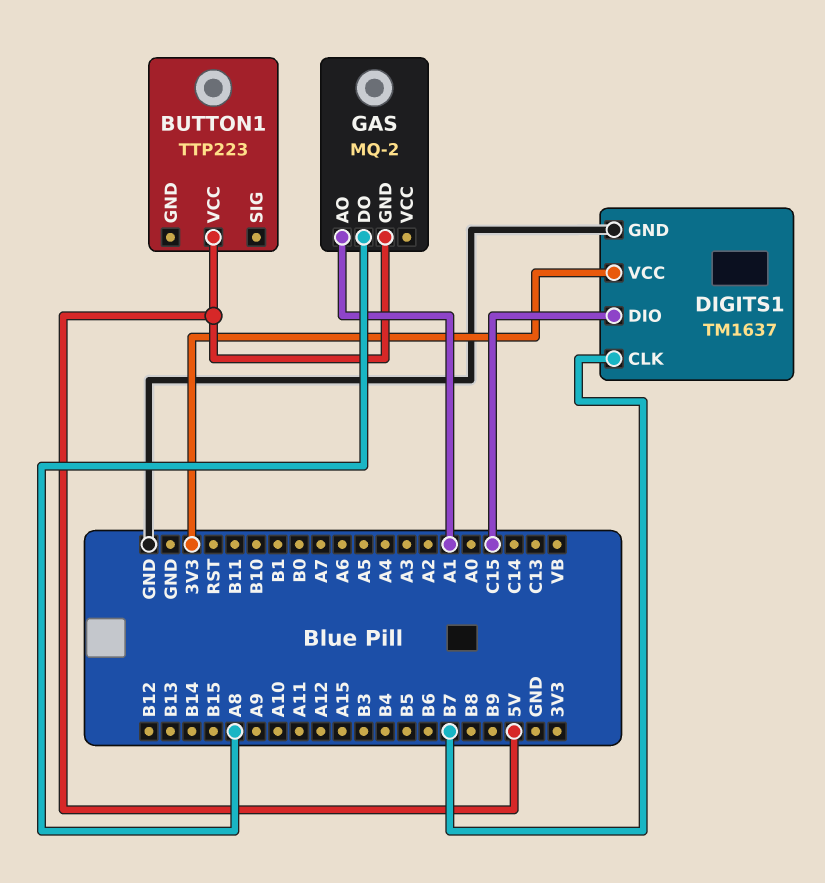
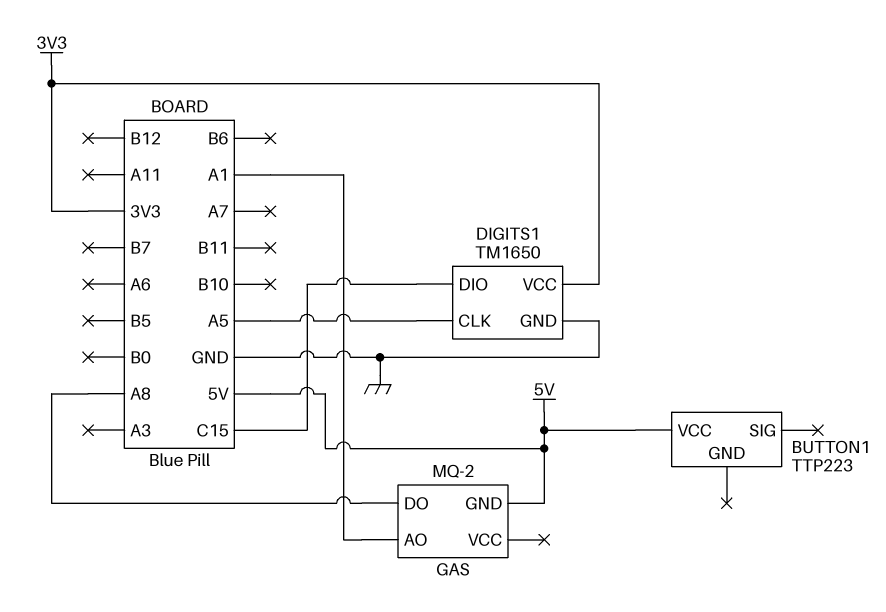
DIGITS1: TM1637 -> TM1650
DIGITS1 pin CLK: B7 -> A5

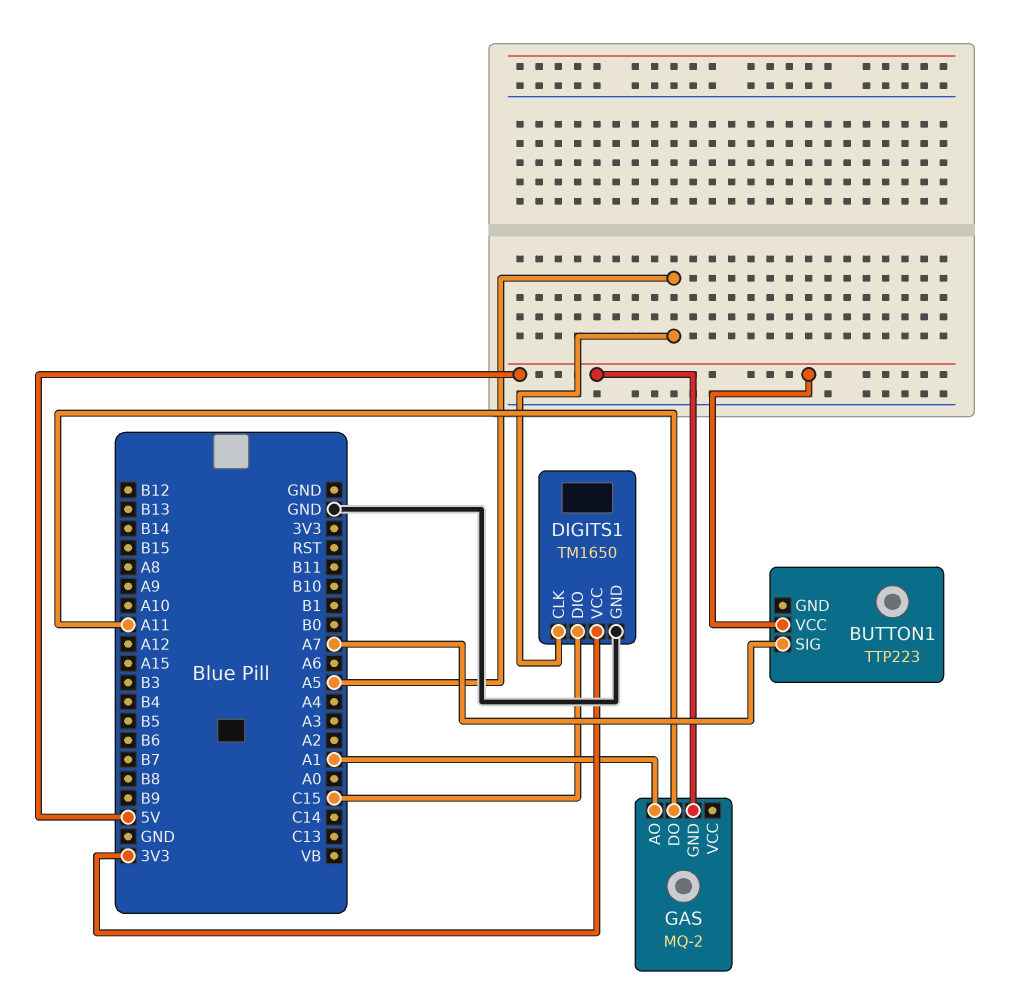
BUTTON1 pin SIG: none -> A7
GAS pin DO: A8 -> A11

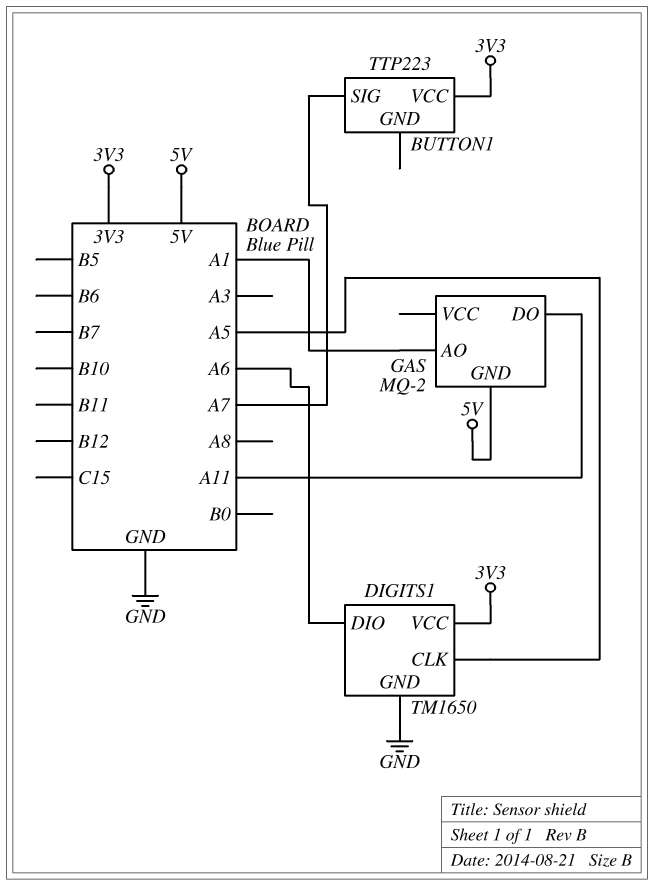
BUTTON1 pin VCC: 5V -> 3V3
DIGITS1 pin DIO: C15 -> A6

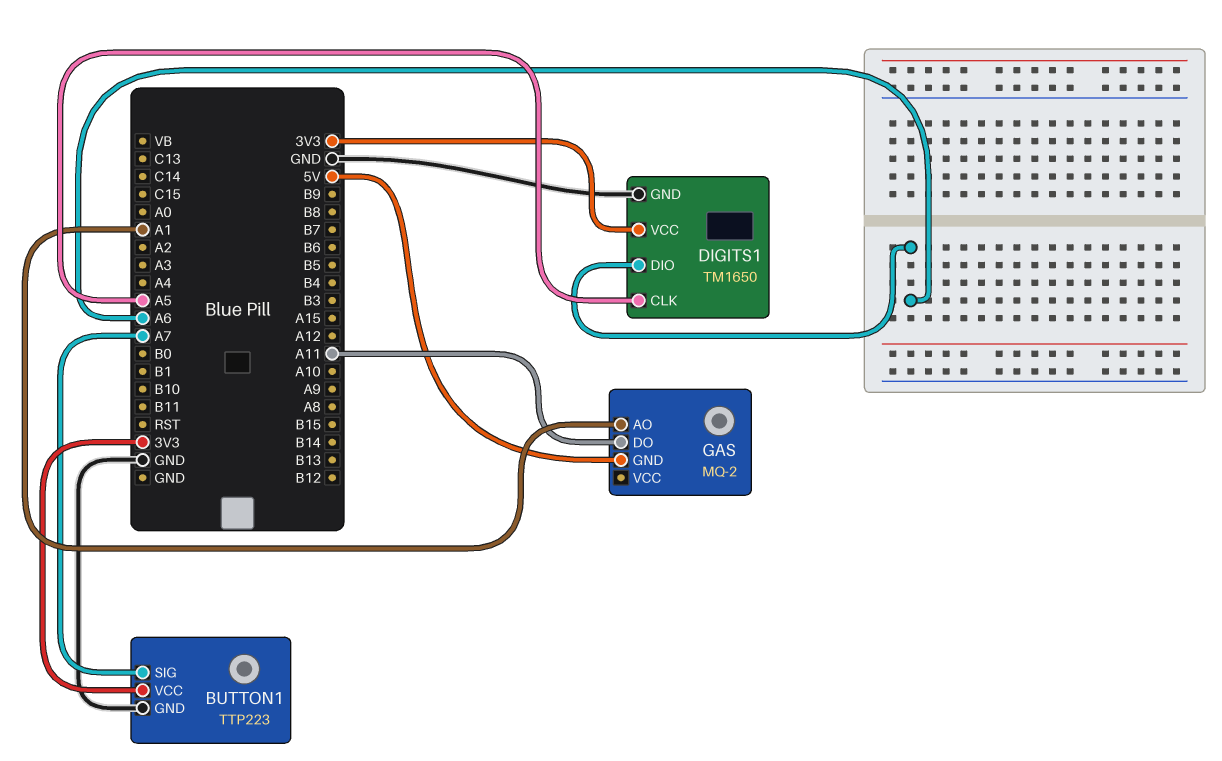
BUTTON1 pin GND: none -> GND

